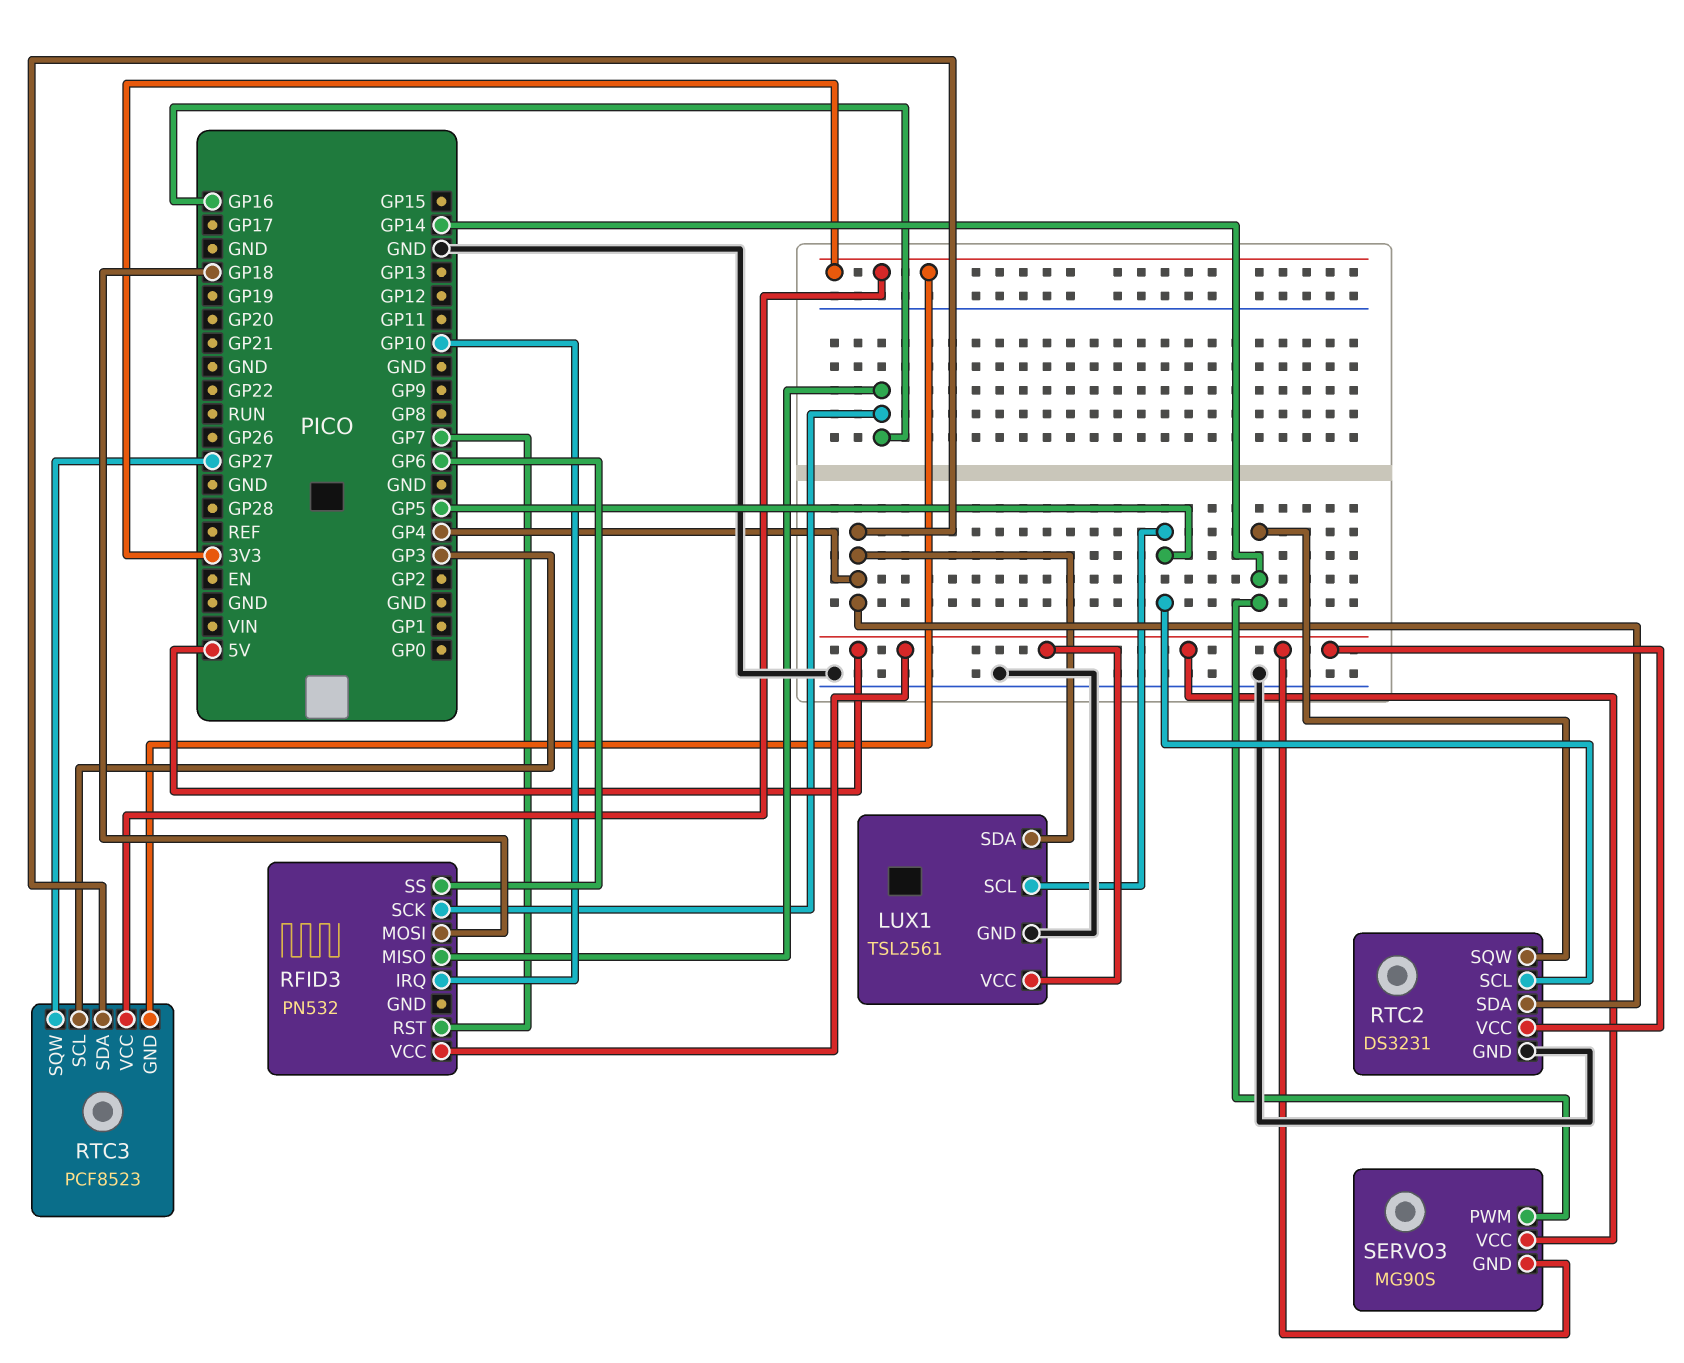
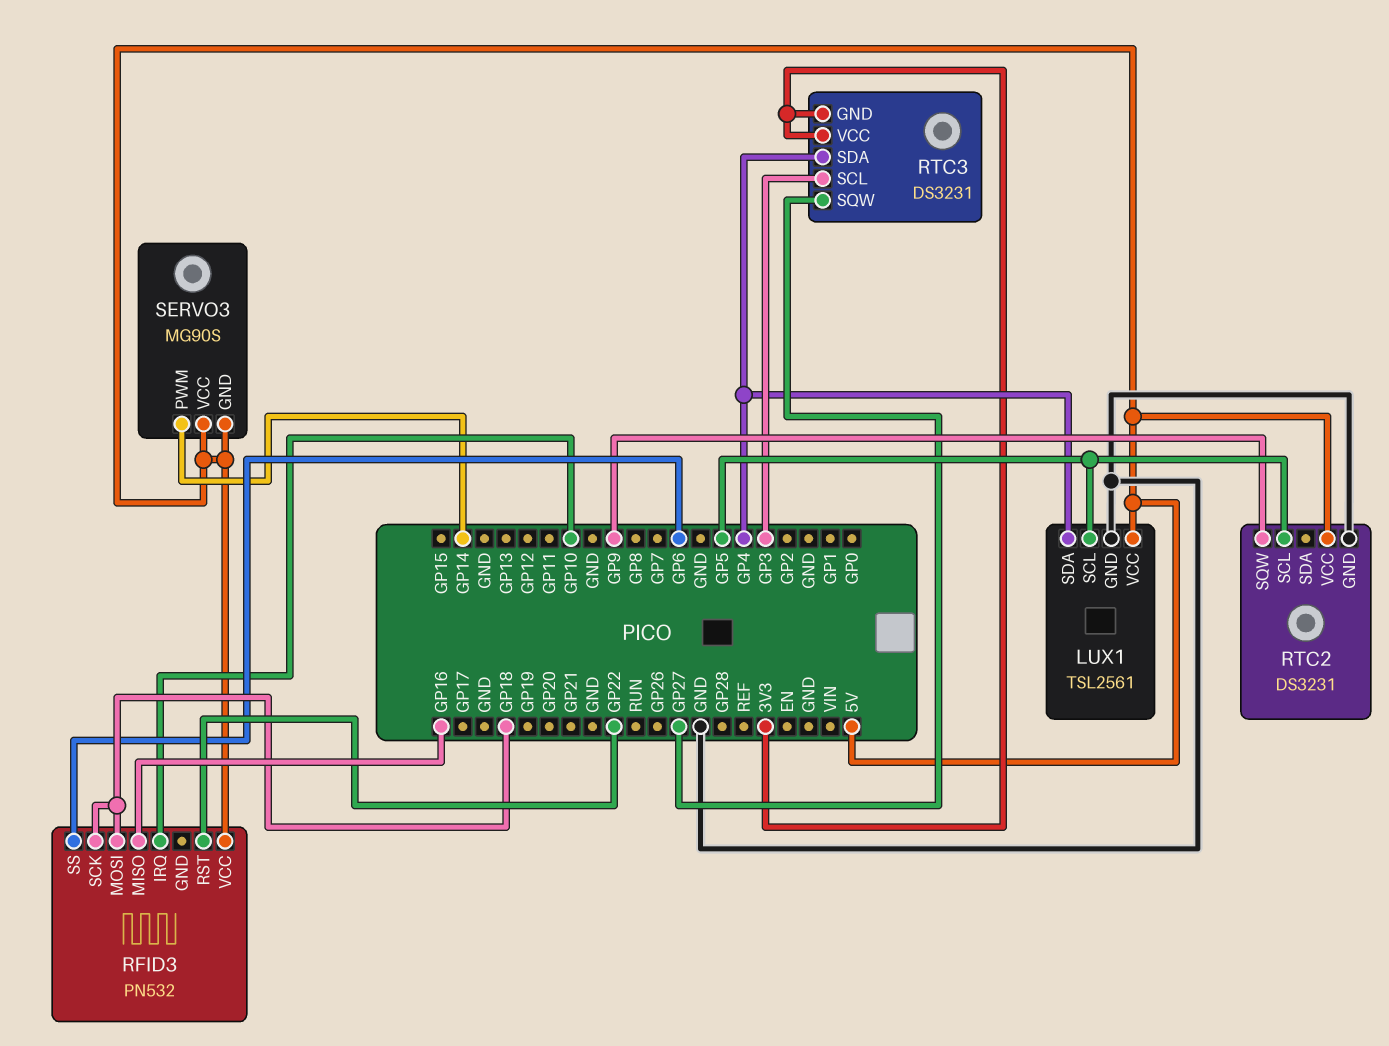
RFID3 pin RST: GP7 -> GP22
RFID3 pin SCK: GP16 -> GP18
RTC2 pin SDA: GP4 -> none
RTC2 pin SQW: GP14 -> GP9
RTC3: PCF8523 -> DS3231

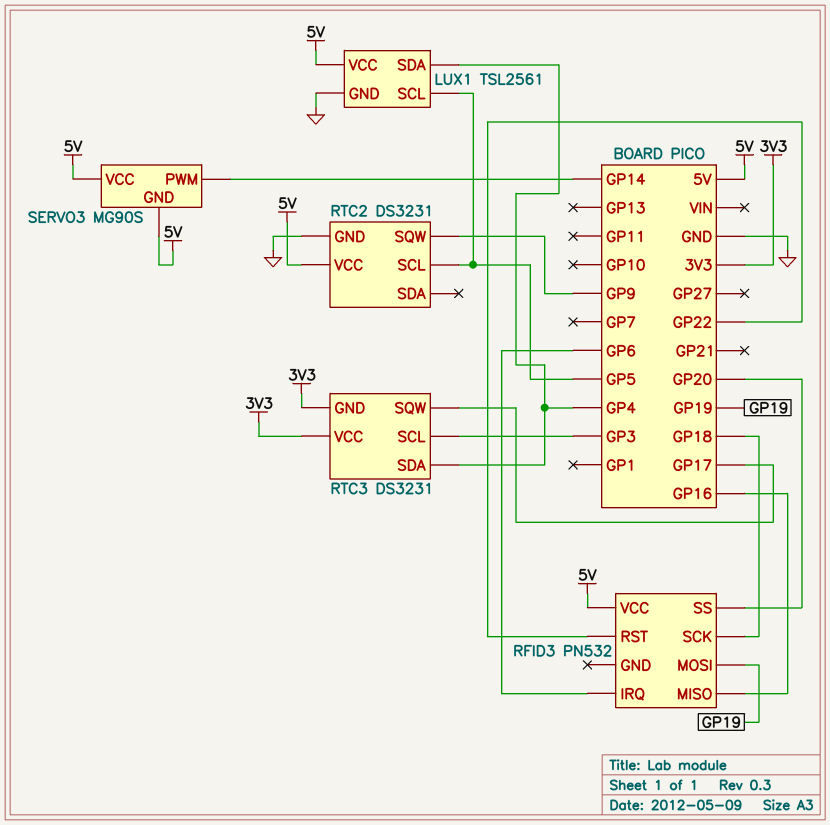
RFID3 pin IRQ: GP10 -> GP6
RFID3 pin MOSI: GP18 -> GP19
RFID3 pin SS: GP6 -> GP20
RTC3 pin SQW: GP27 -> GP17

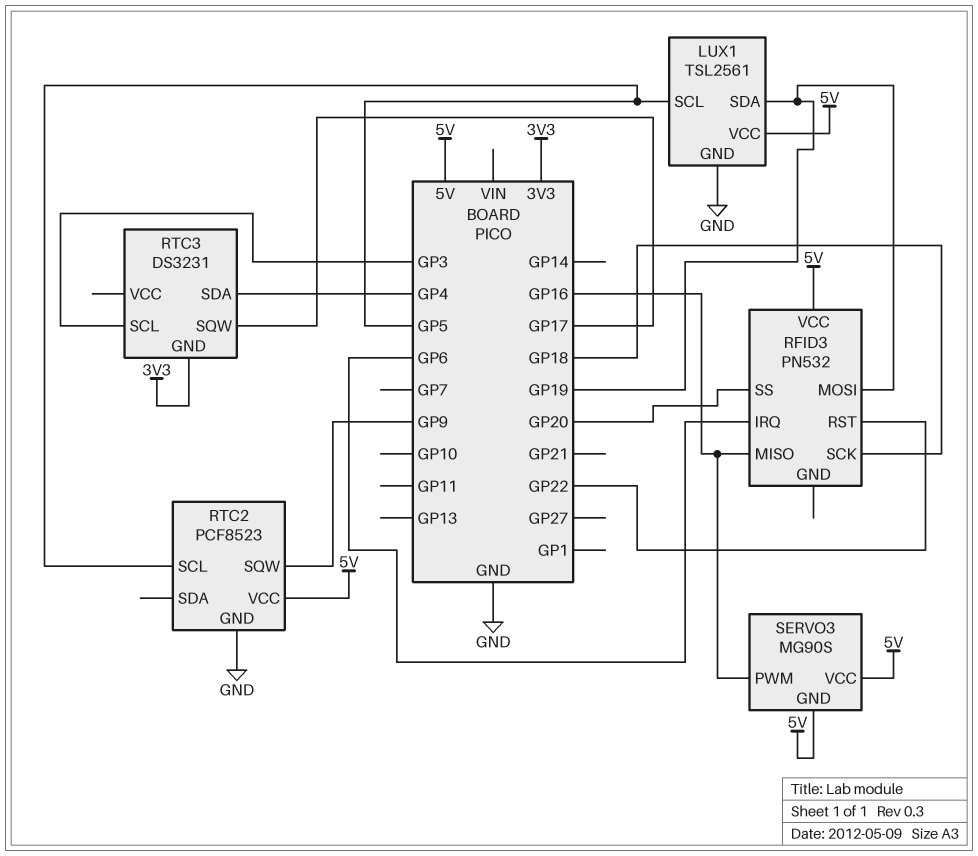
LUX1 pin SDA: GP4 -> GP19
RTC2: DS3231 -> PCF8523
RTC3 pin VCC: 3V3 -> none
SERVO3 pin PWM: GP14 -> GP16

